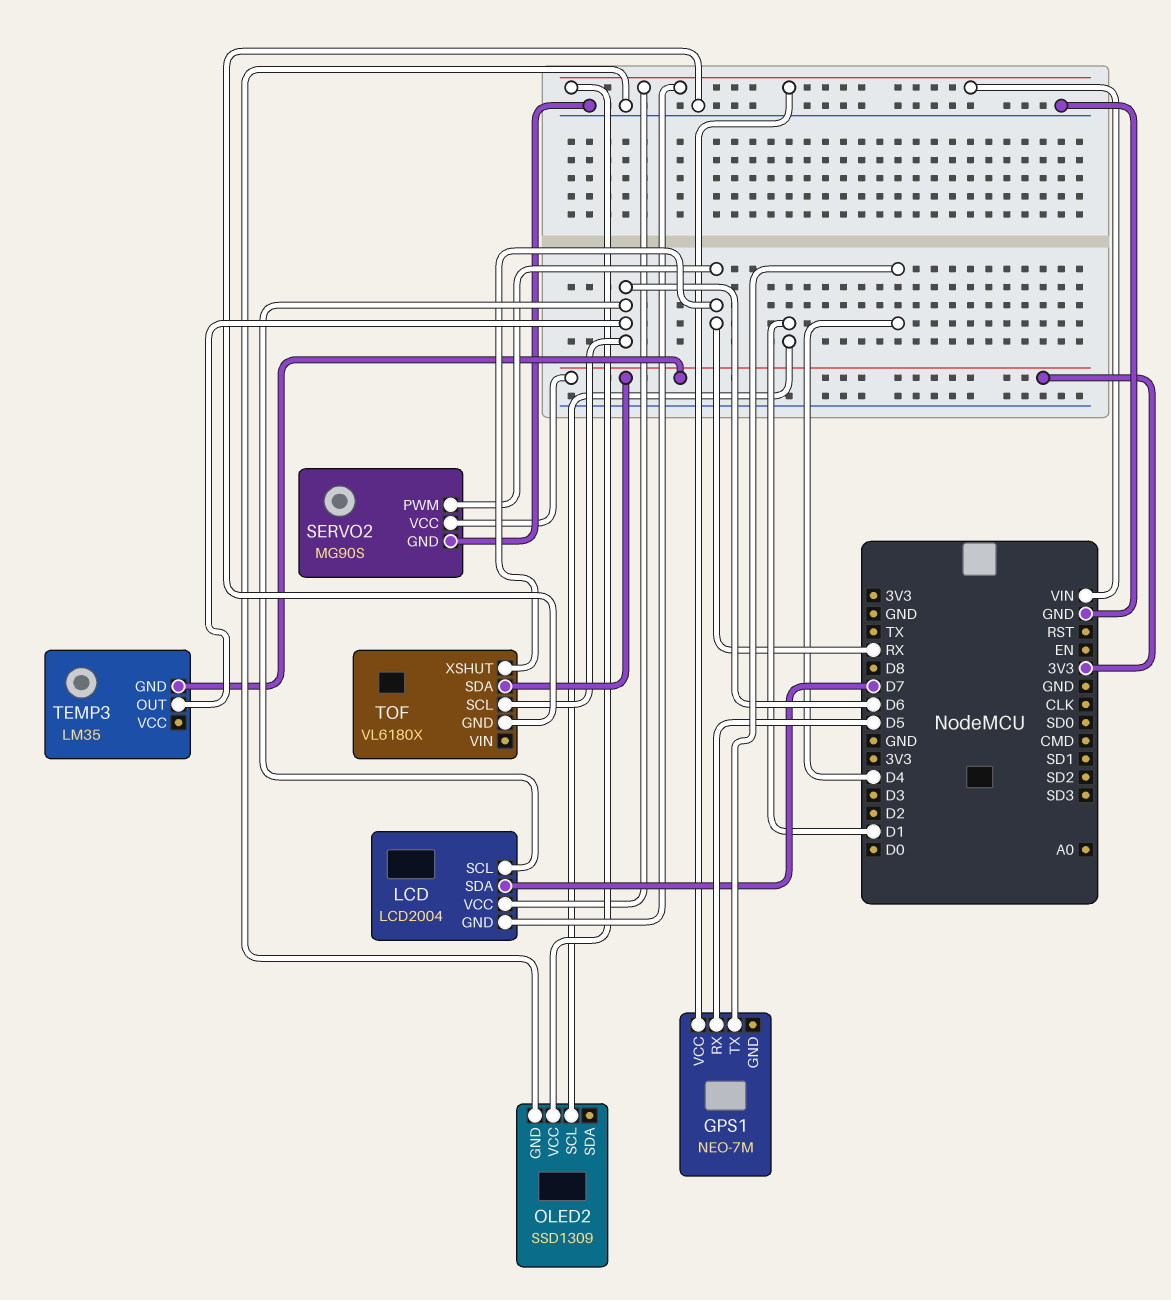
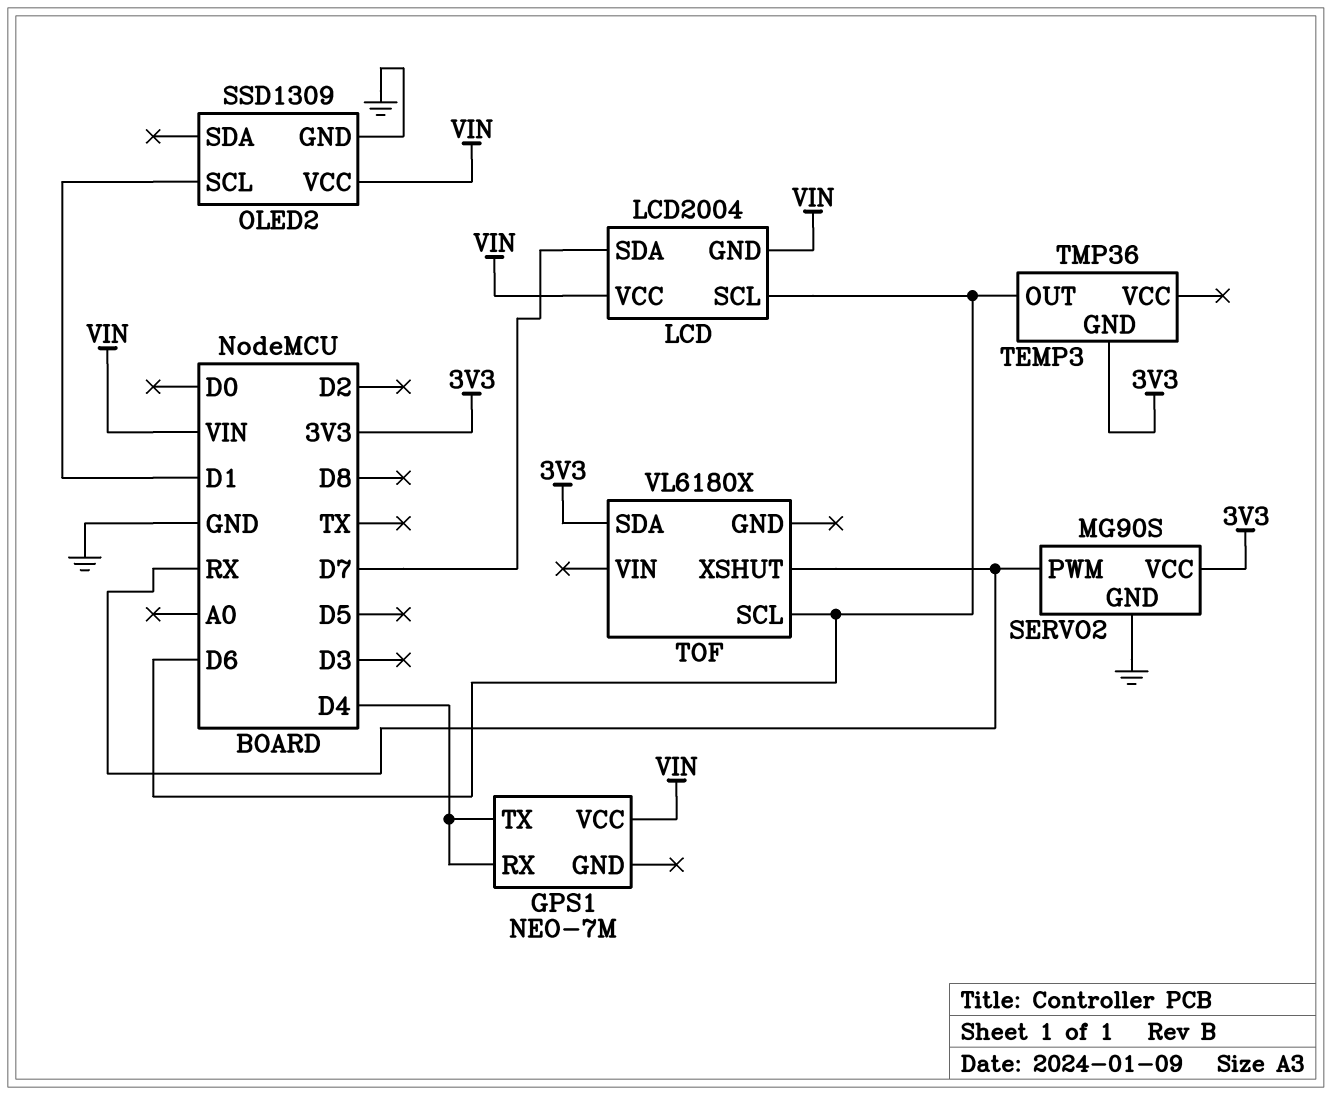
GPS1 pin RX: D5 -> D4
TEMP3: LM35 -> TMP36
TOF pin GND: GND -> none

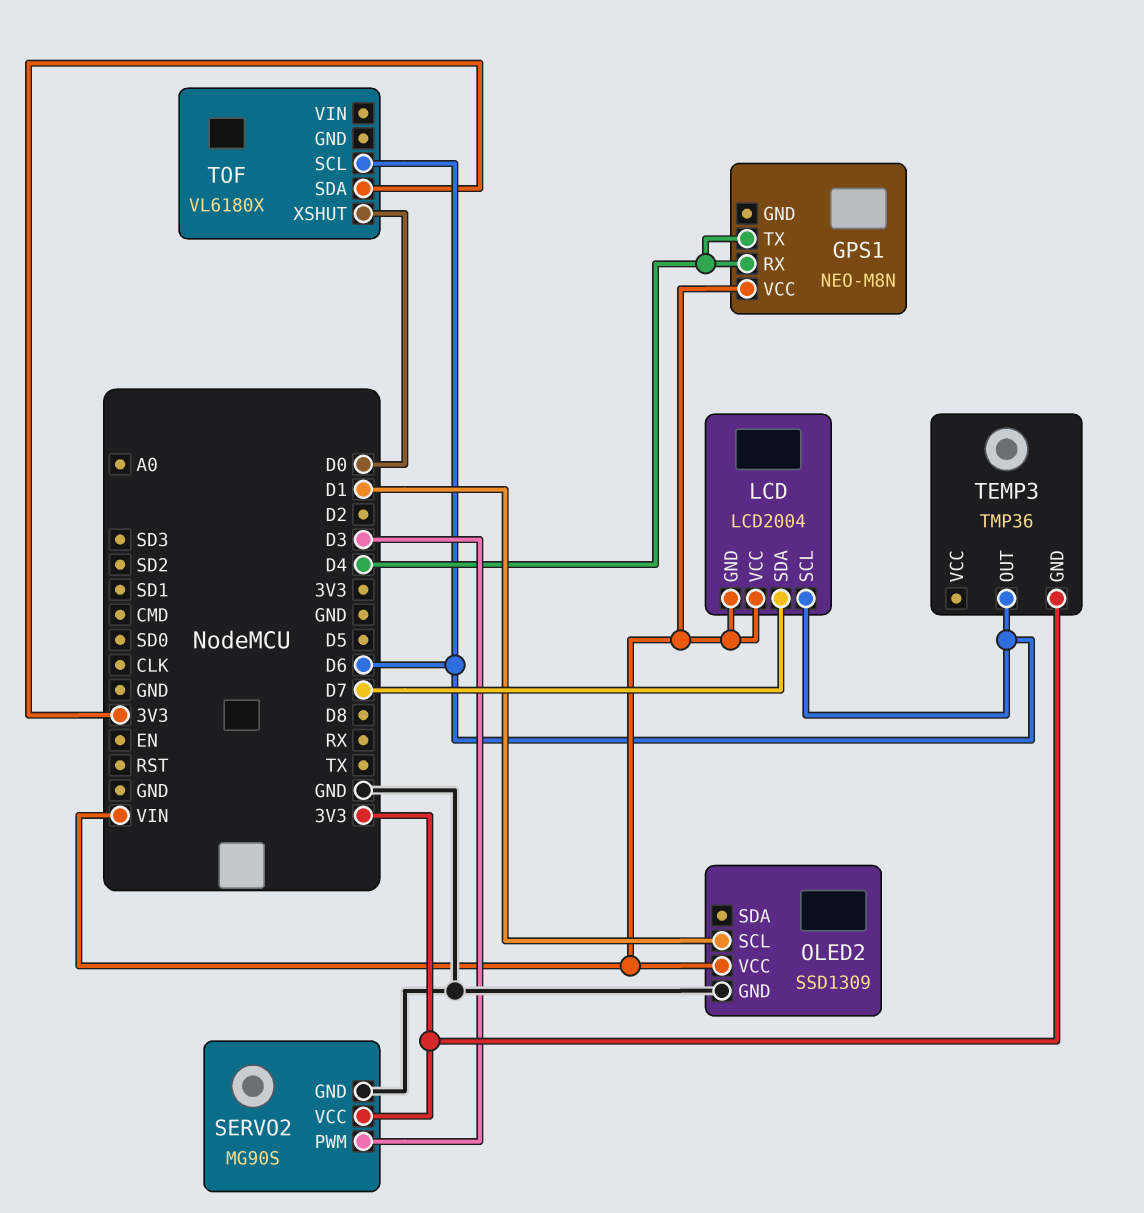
GPS1: NEO-7M -> NEO-M8N
SERVO2 pin PWM: RX -> D3
TOF pin XSHUT: RX -> D0

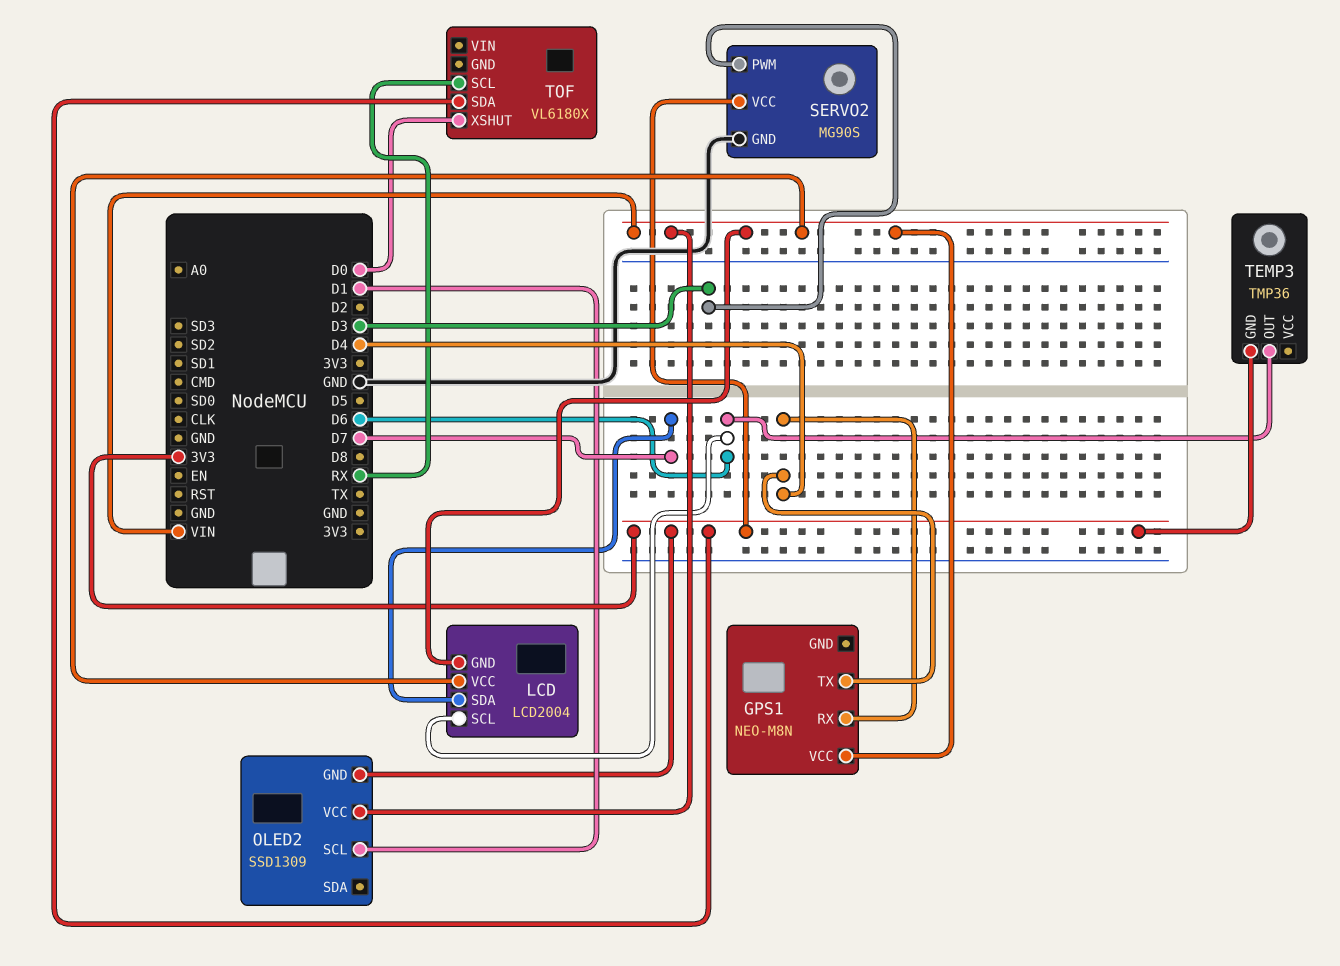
OLED2 pin GND: GND -> 3V3
TOF pin SCL: D6 -> RX

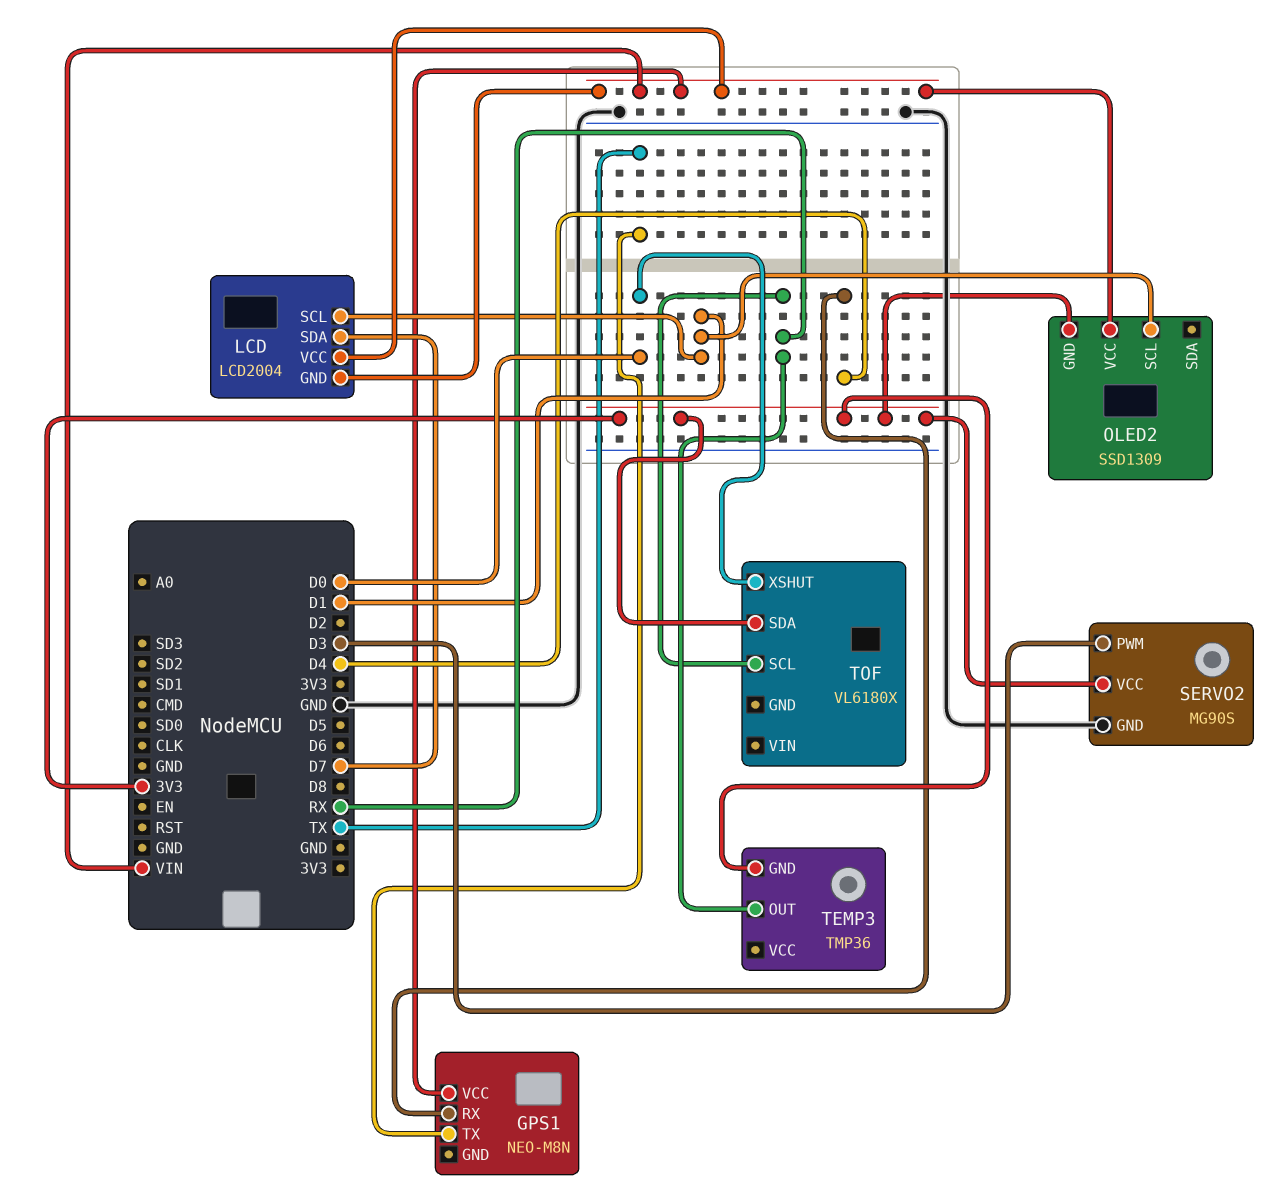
GPS1 pin TX: D4 -> TX
LCD pin SCL: D6 -> D1
TEMP3 pin OUT: D6 -> RX

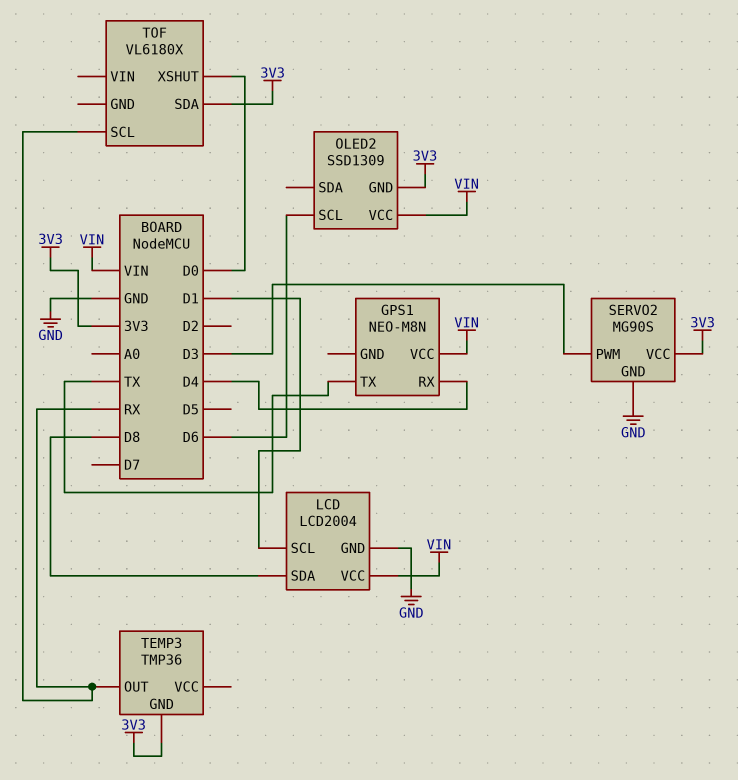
LCD pin GND: VIN -> GND
LCD pin SDA: D7 -> D8
OLED2 pin SCL: D1 -> D6

